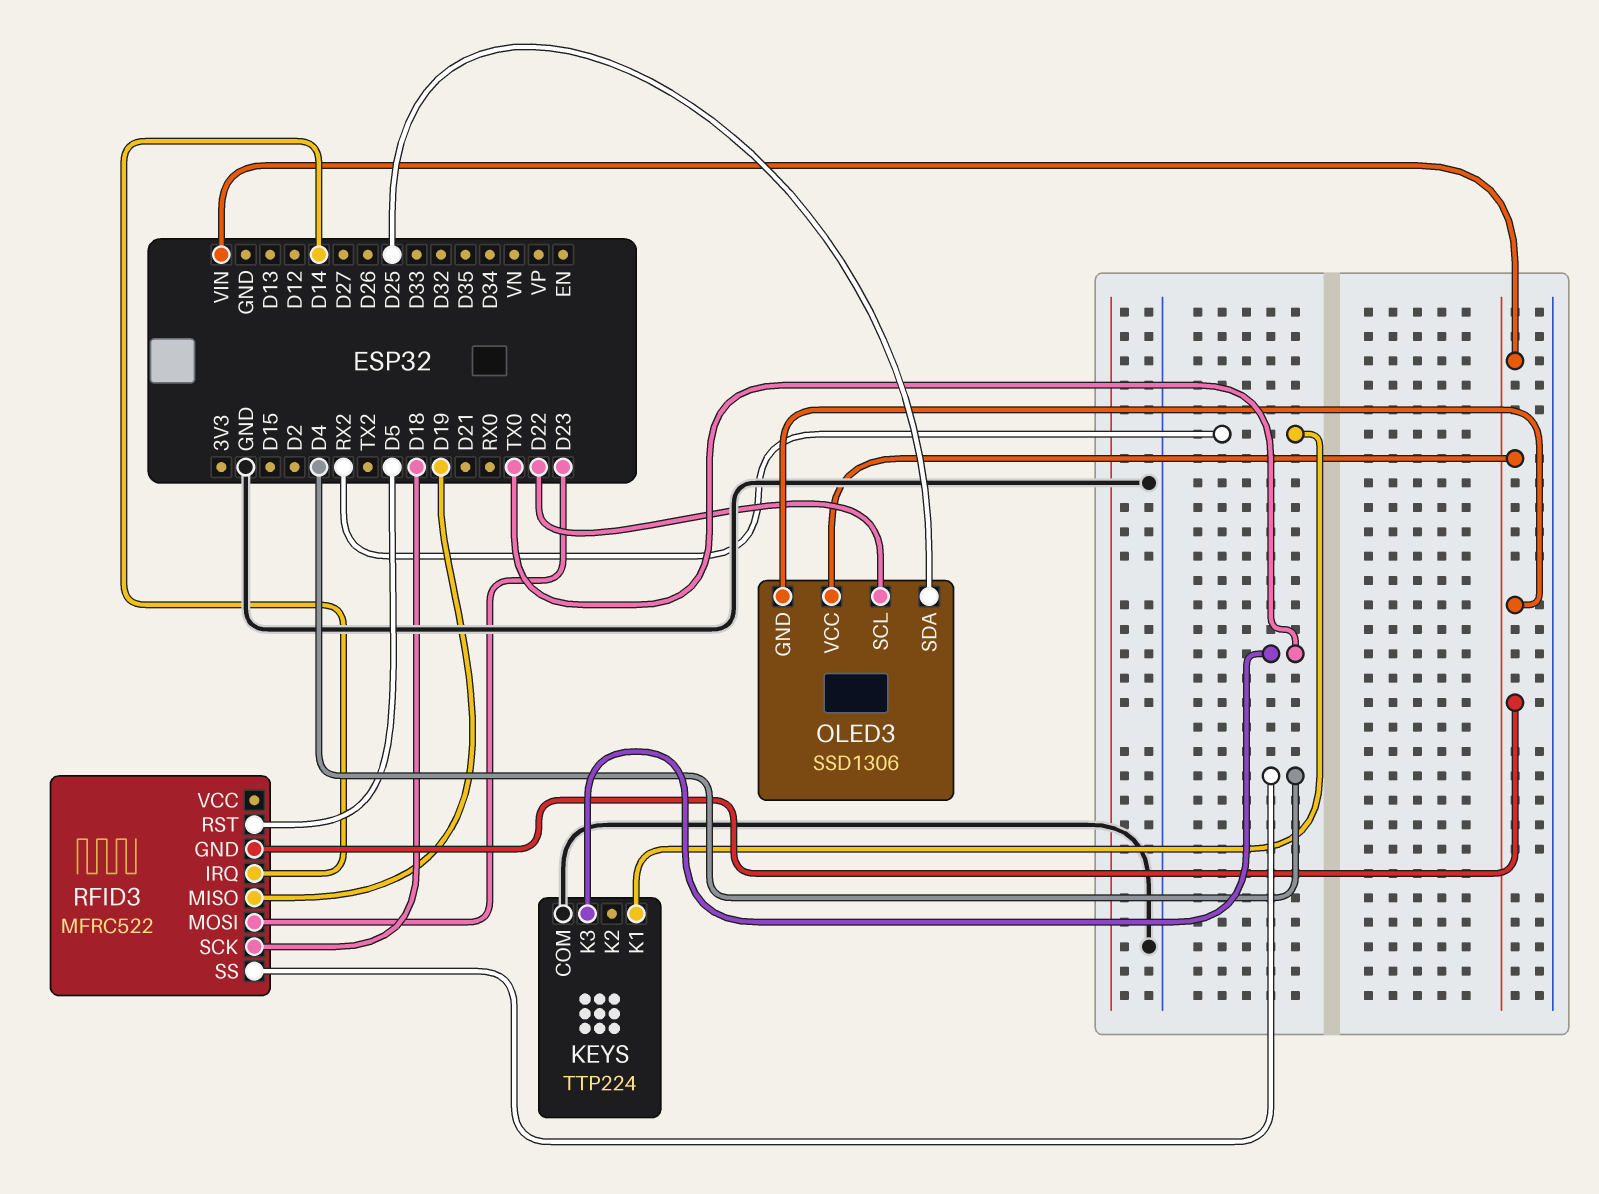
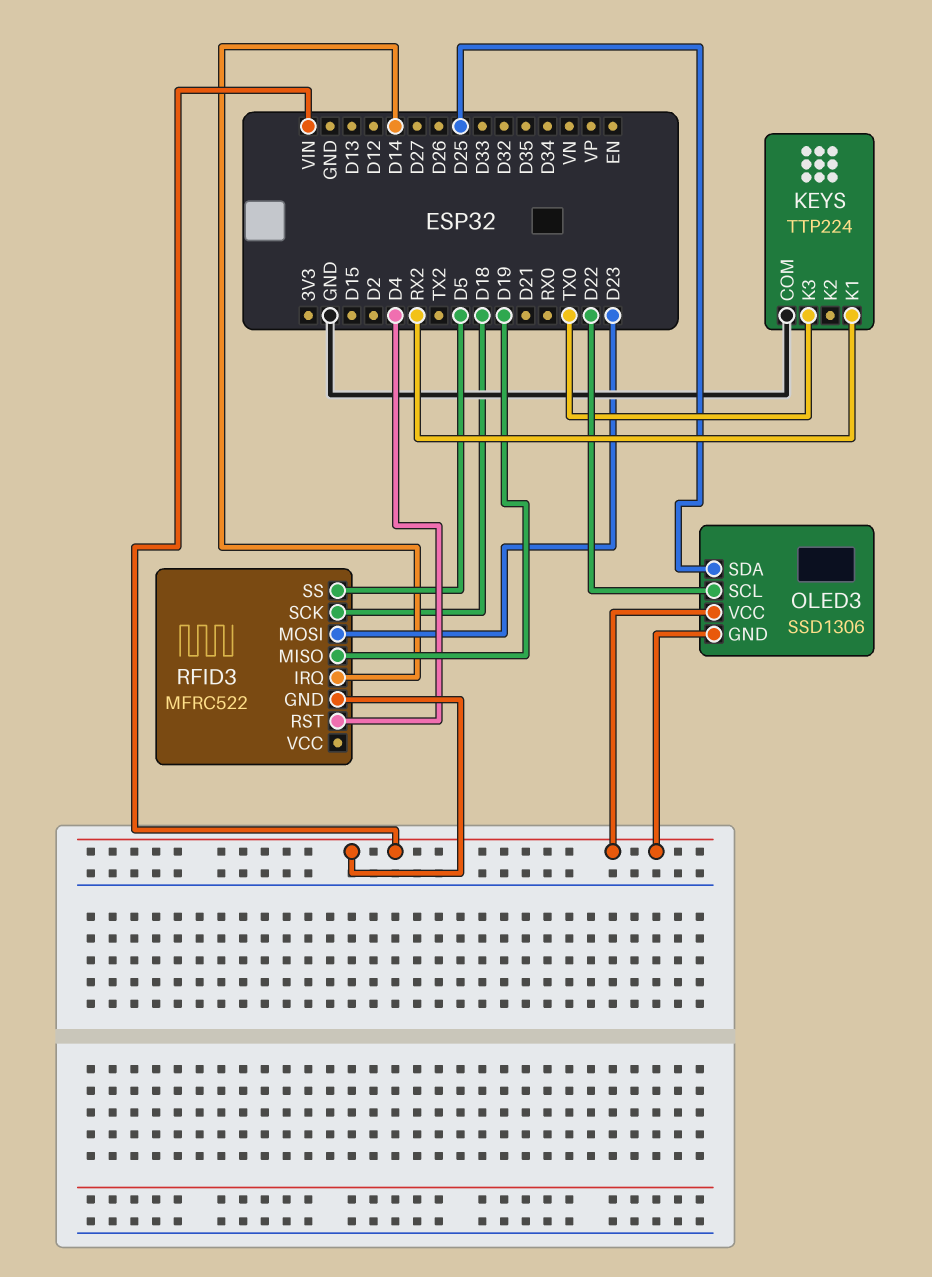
RFID3 pin RST: D5 -> D4
RFID3 pin SS: D4 -> D5

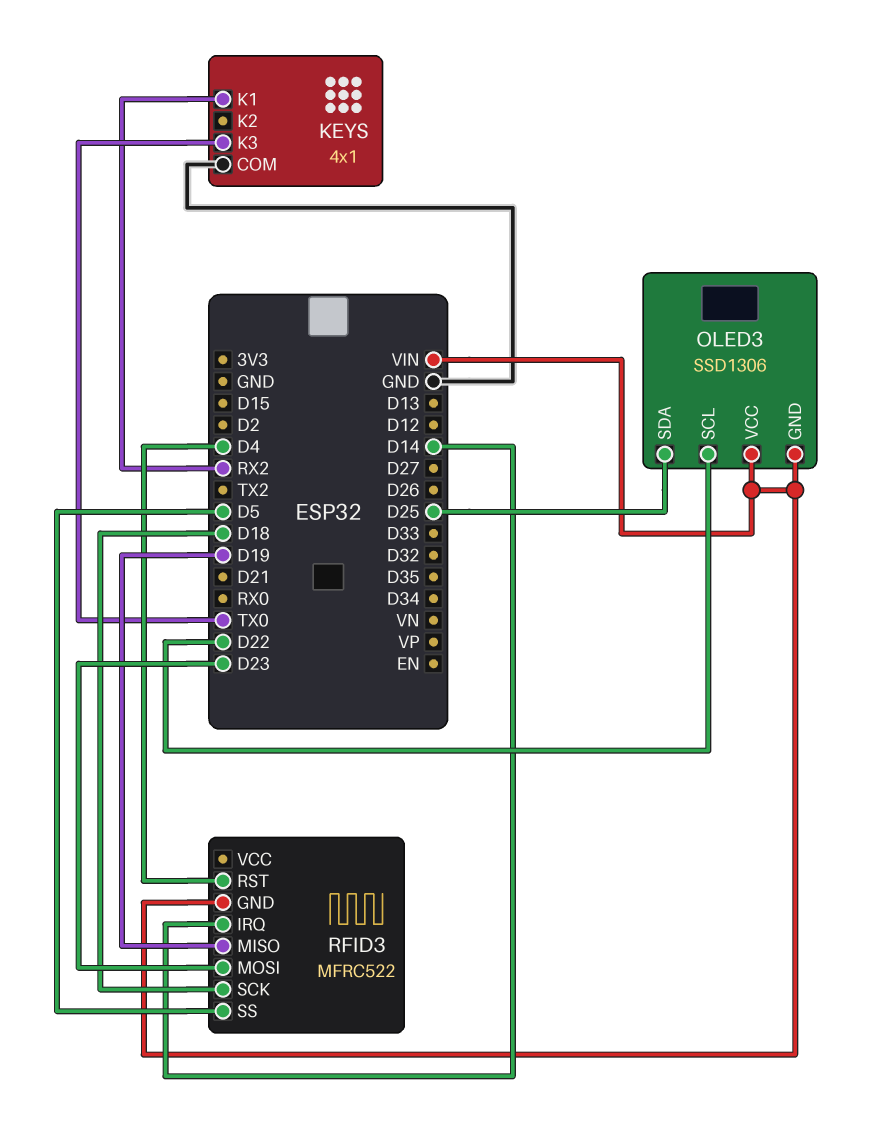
KEYS: TTP224 -> 4x1

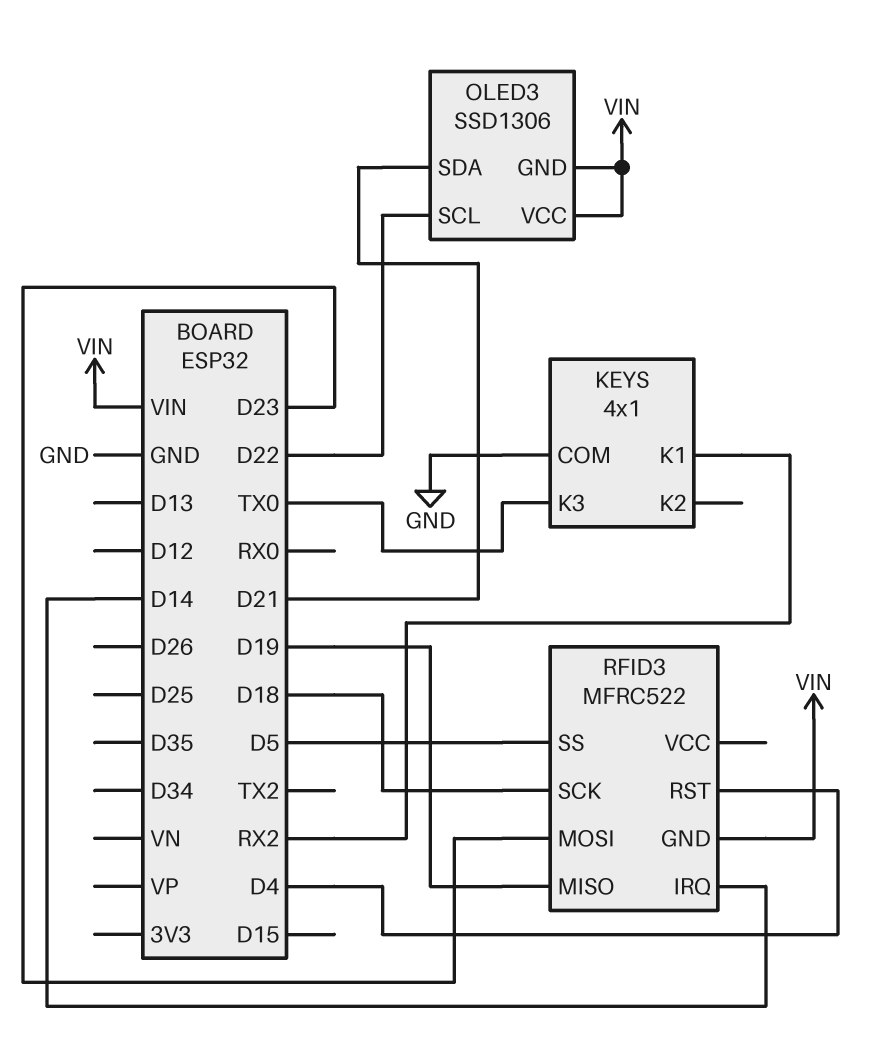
OLED3 pin SDA: D25 -> D21

